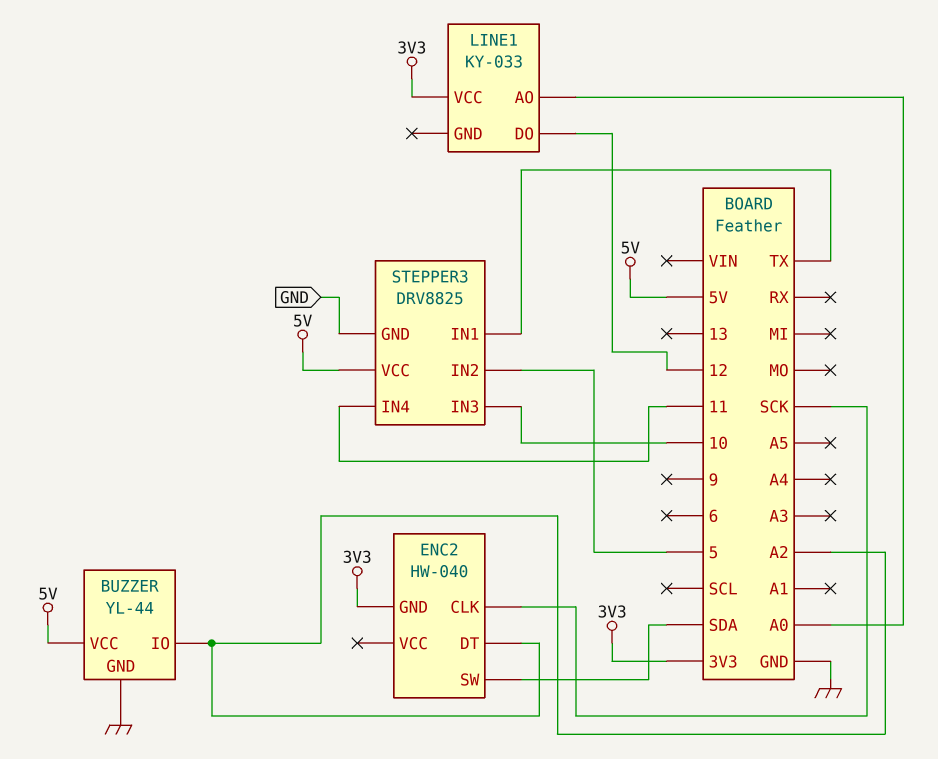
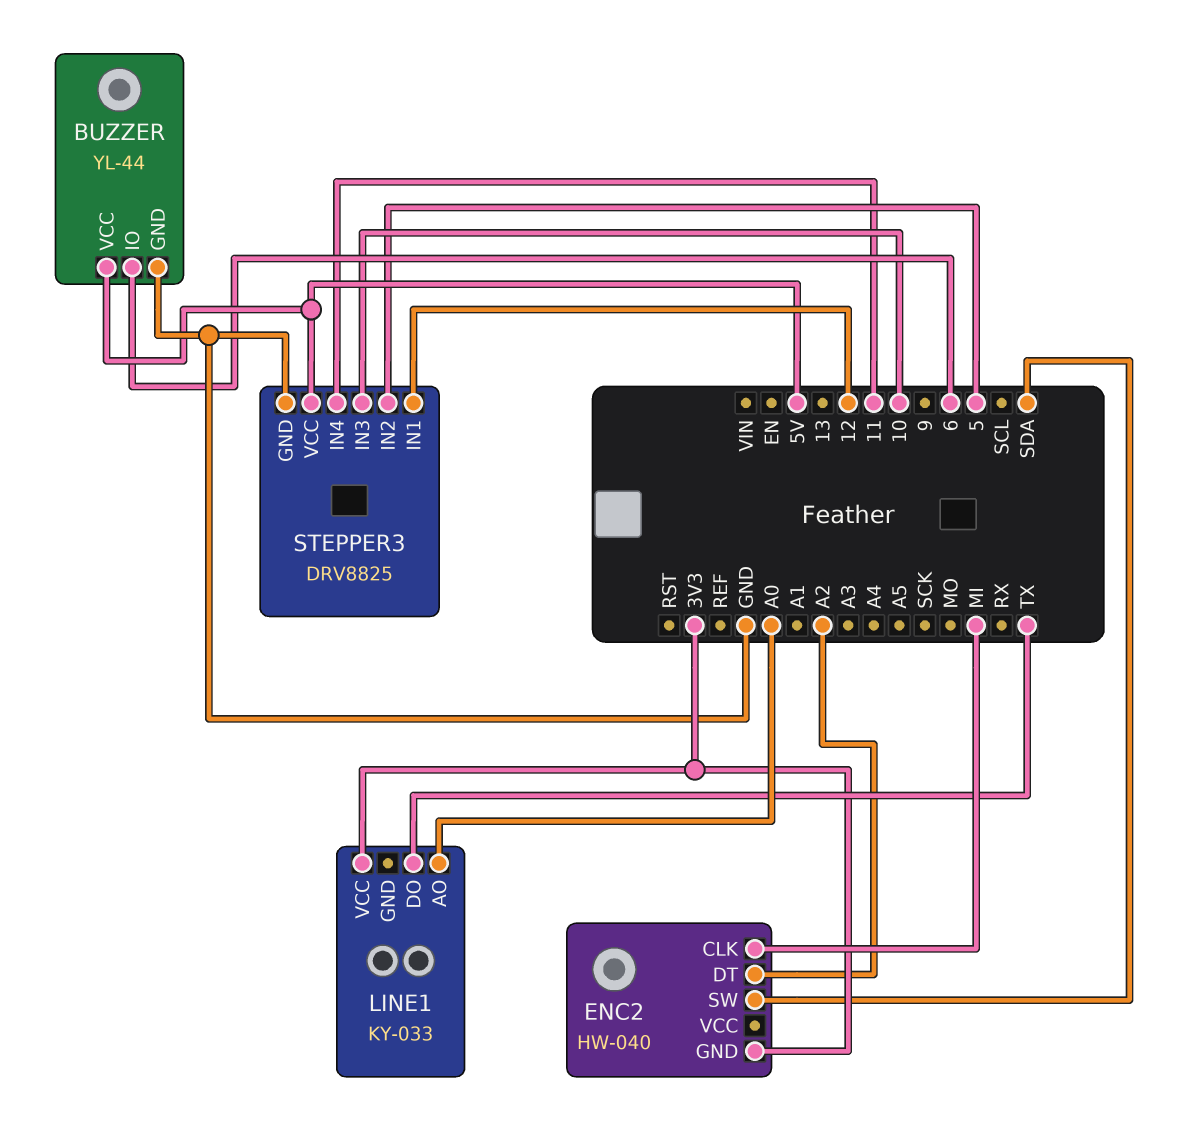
BUZZER pin IO: A2 -> 6
ENC2 pin CLK: SCK -> MI
LINE1 pin DO: 12 -> TX
STEPPER3 pin IN1: TX -> 12

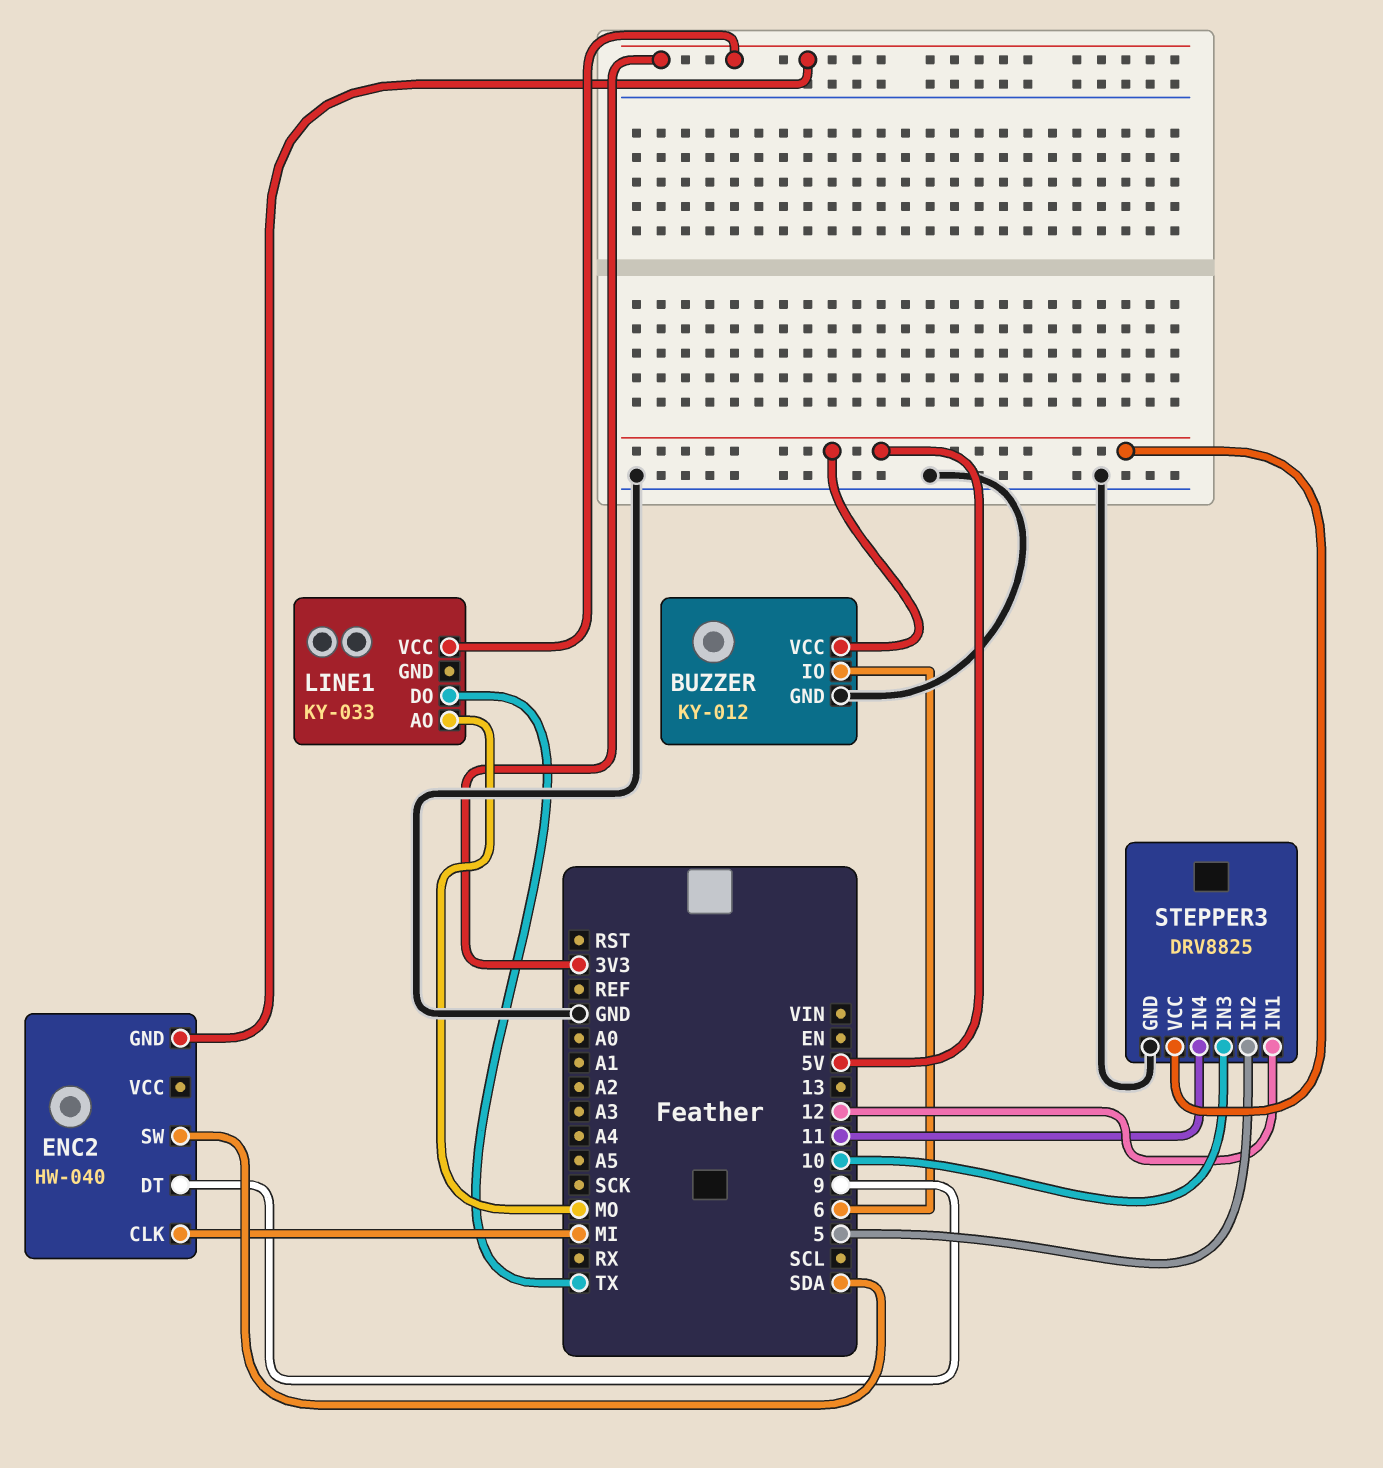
BUZZER: YL-44 -> KY-012
ENC2 pin DT: A2 -> 9
LINE1 pin AO: A0 -> MO

